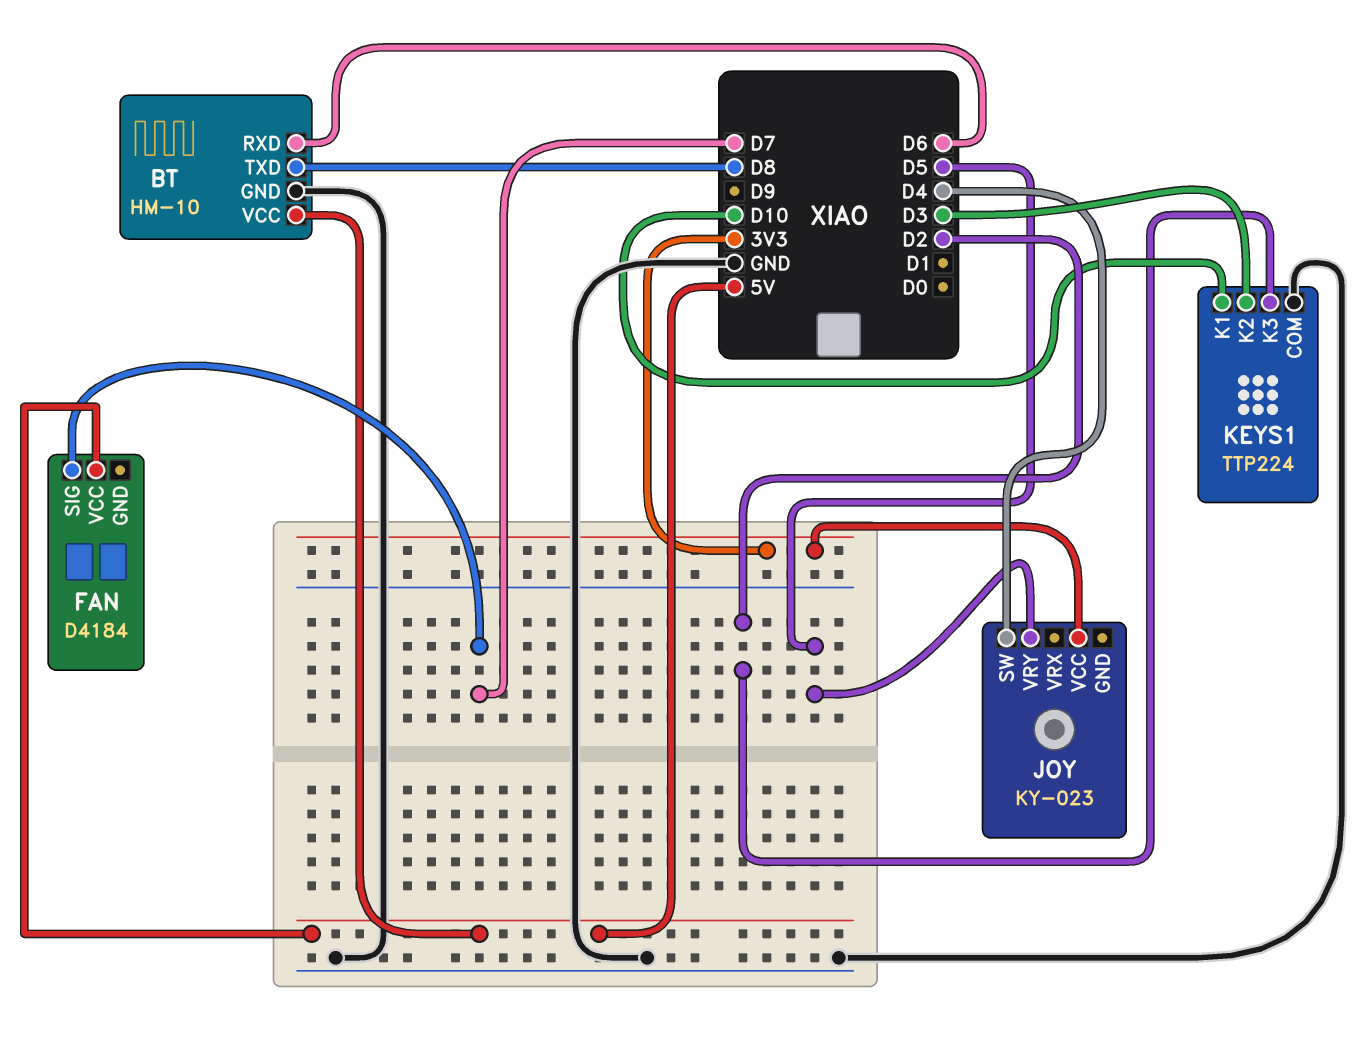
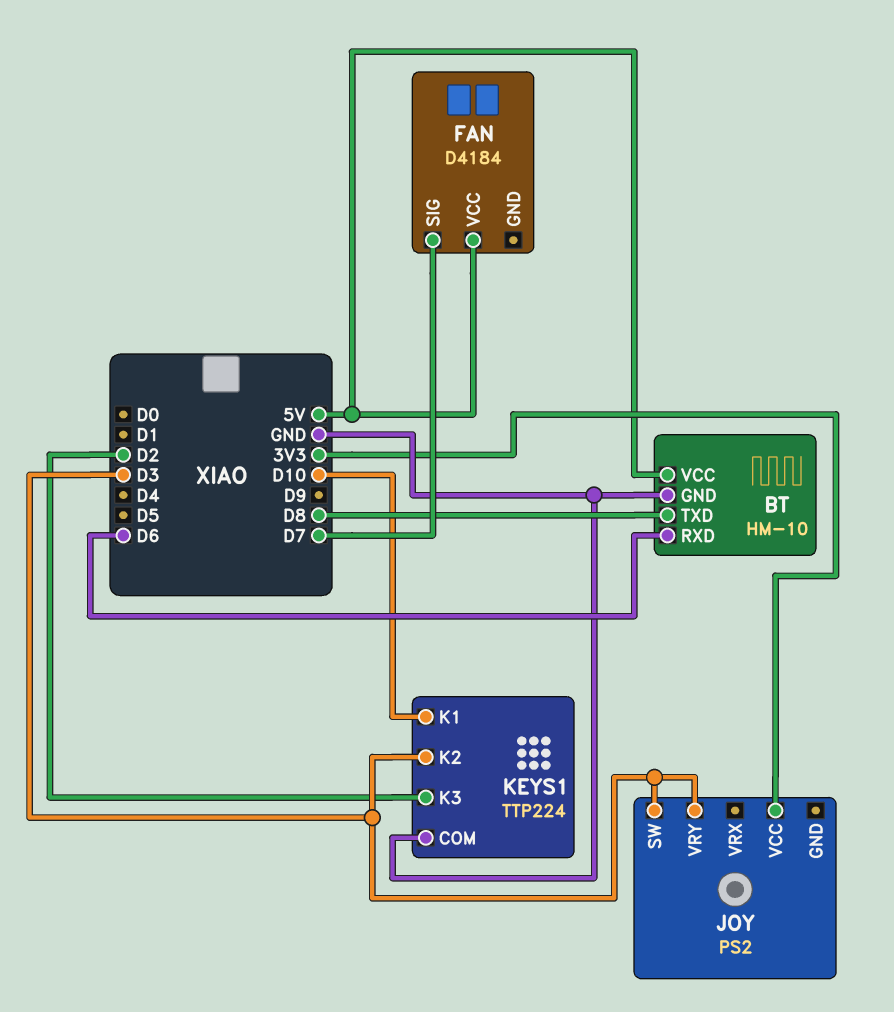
JOY: KY-023 -> PS2
JOY pin SW: D4 -> D3
JOY pin VRY: D5 -> D3

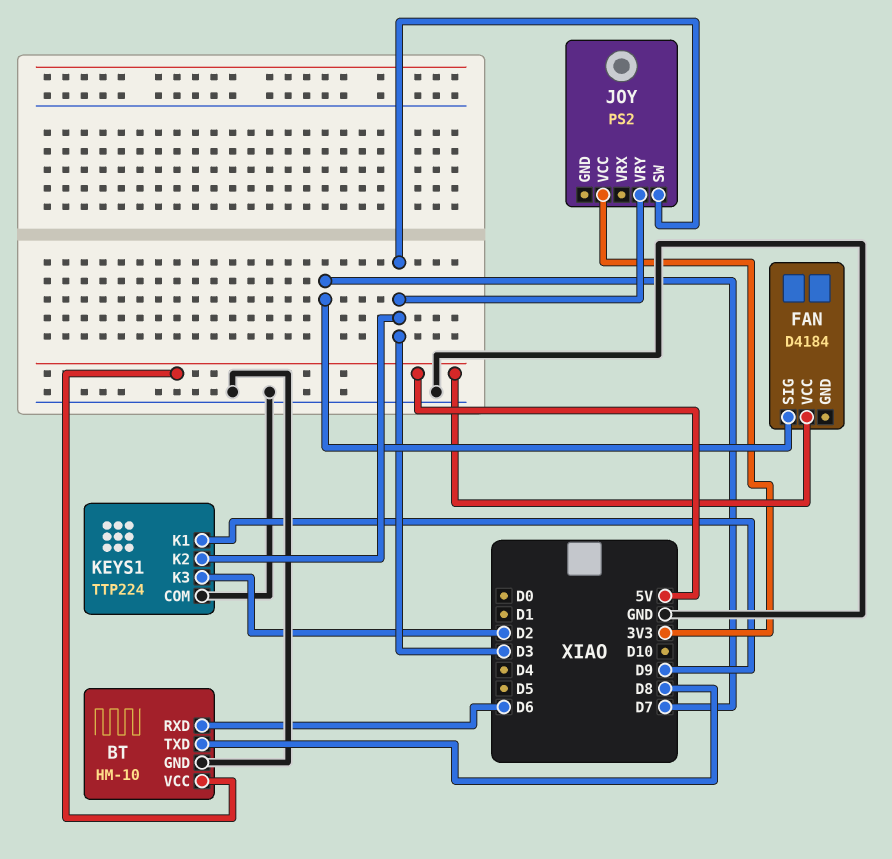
KEYS1 pin K1: D10 -> D9

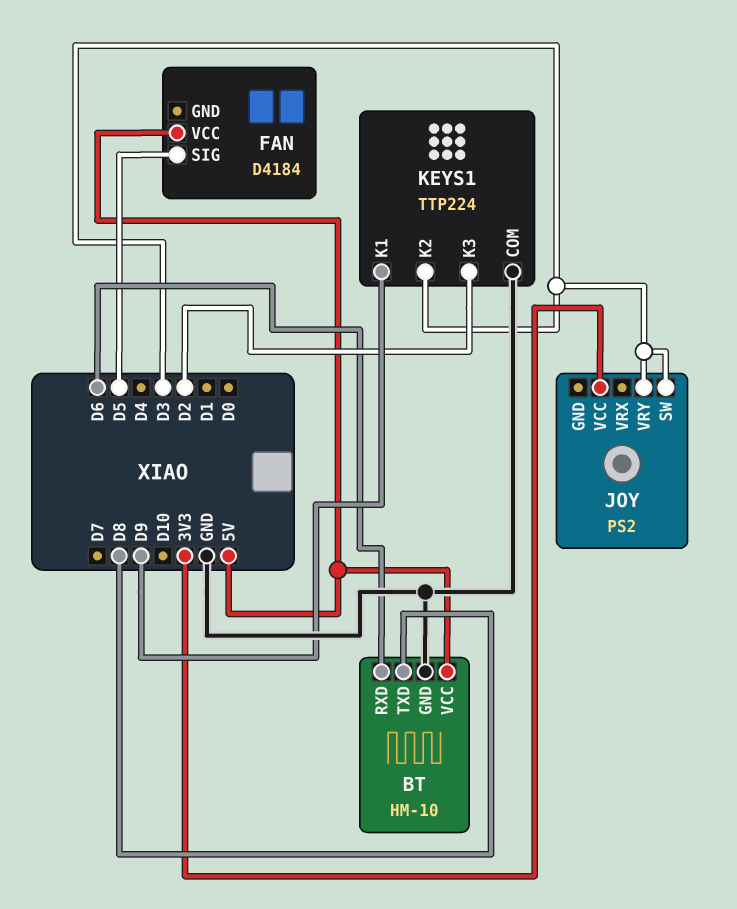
FAN pin SIG: D7 -> D5

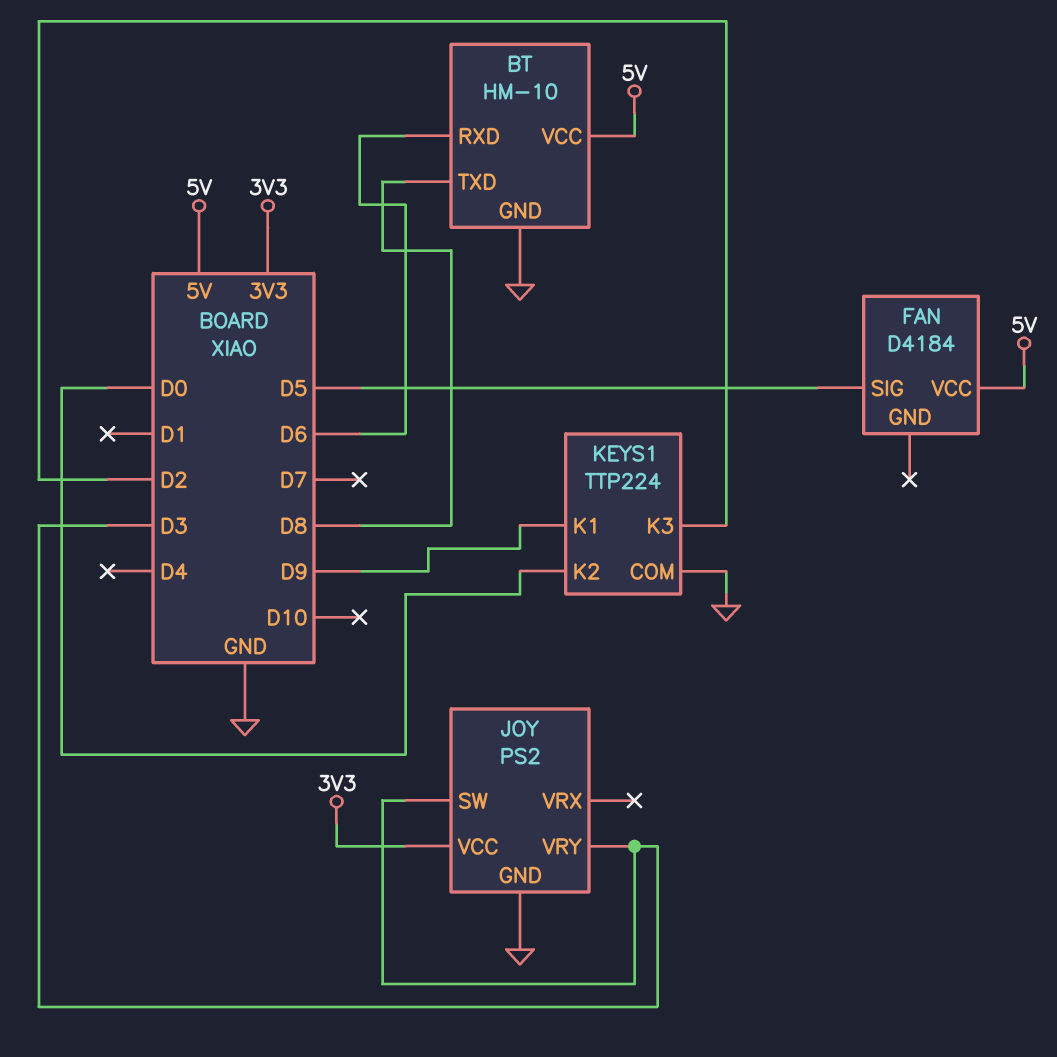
JOY pin GND: none -> GND
KEYS1 pin K2: D3 -> D0

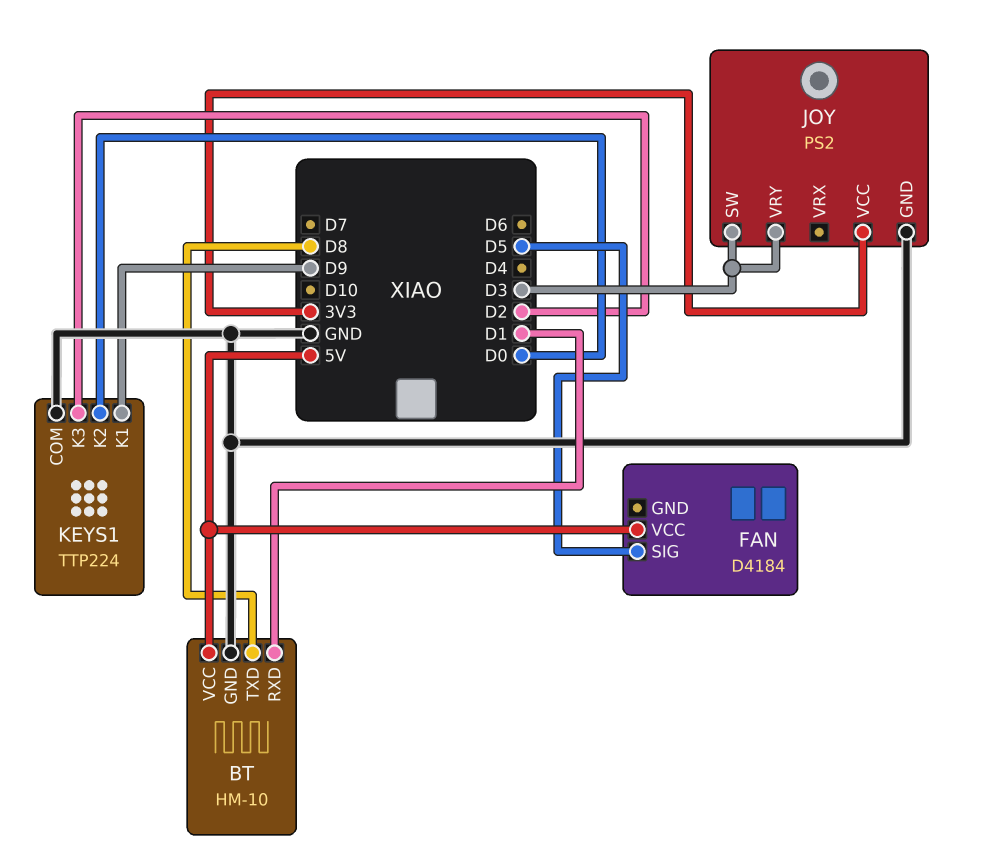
BT pin RXD: D6 -> D1

